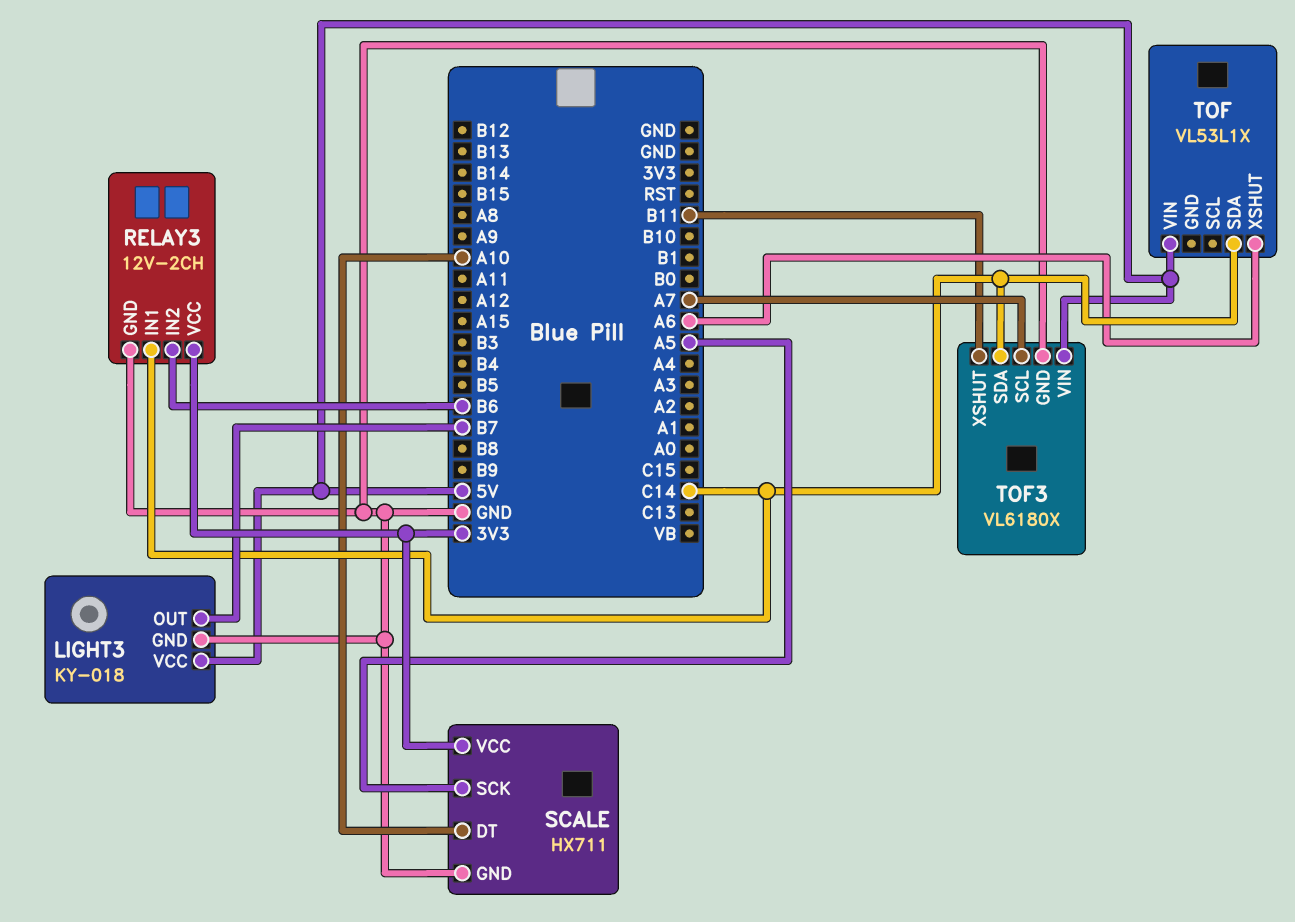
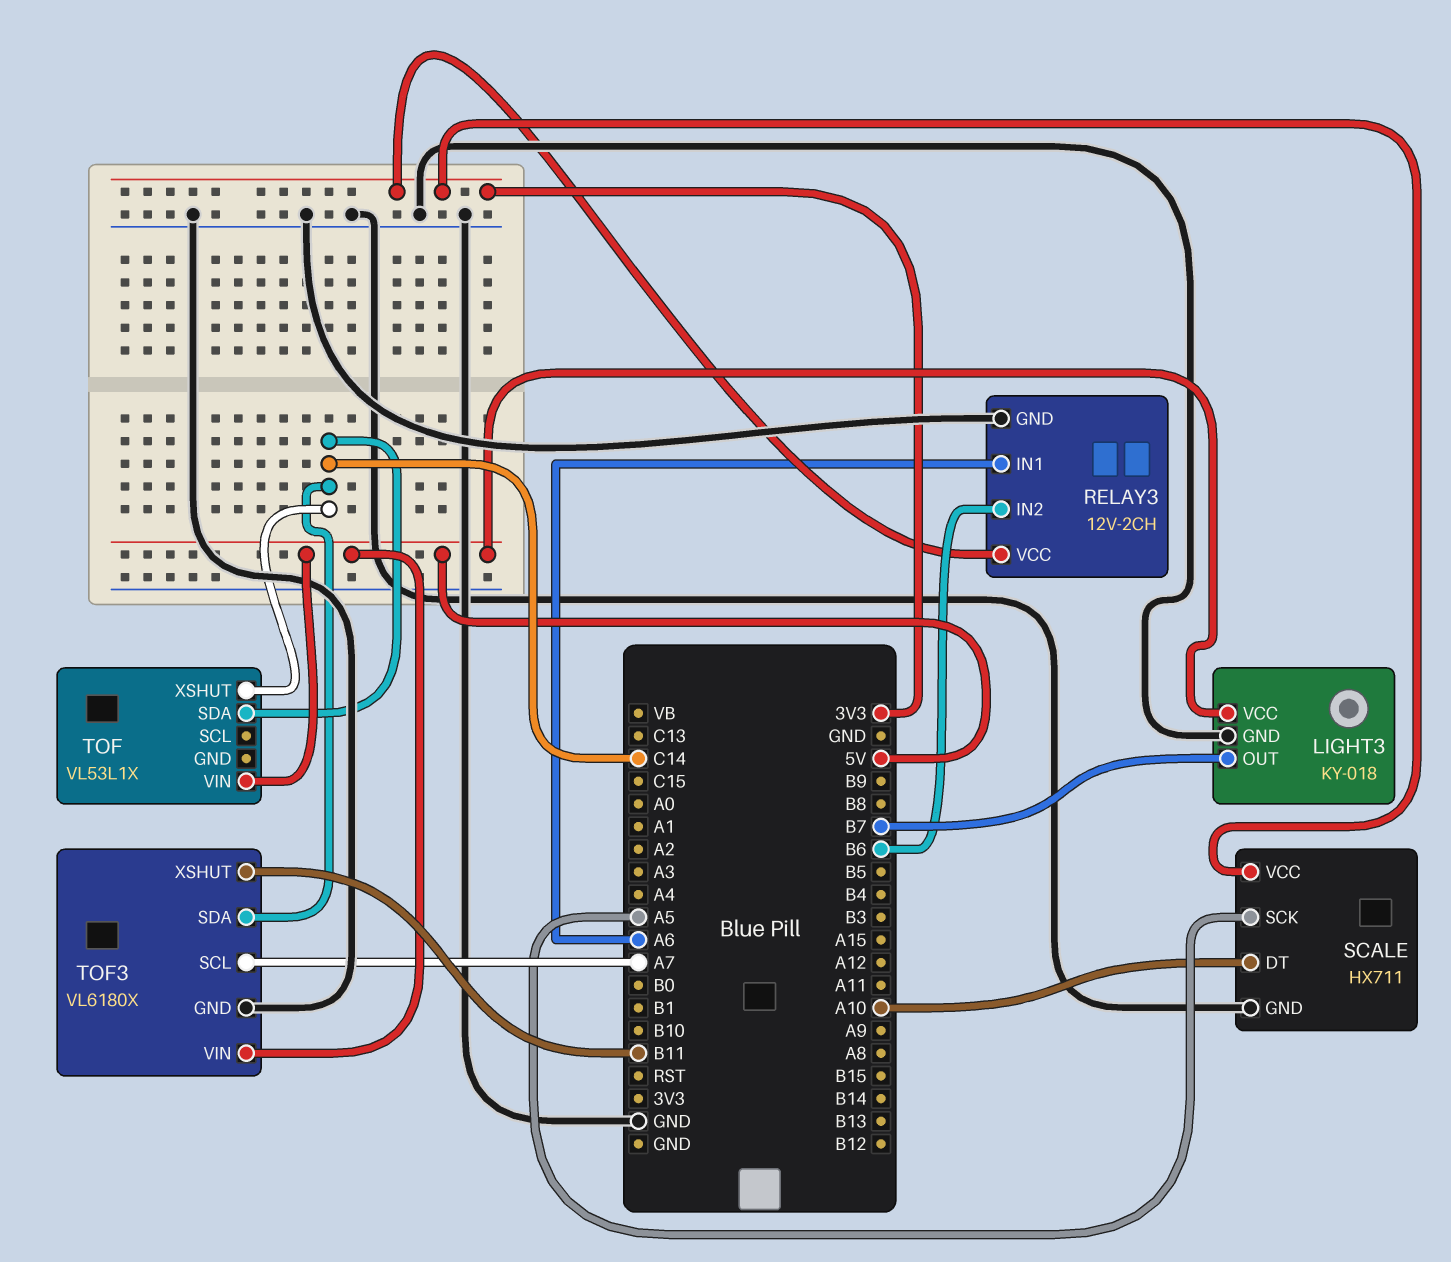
RELAY3 pin IN1: C14 -> A6
TOF pin XSHUT: A6 -> C14

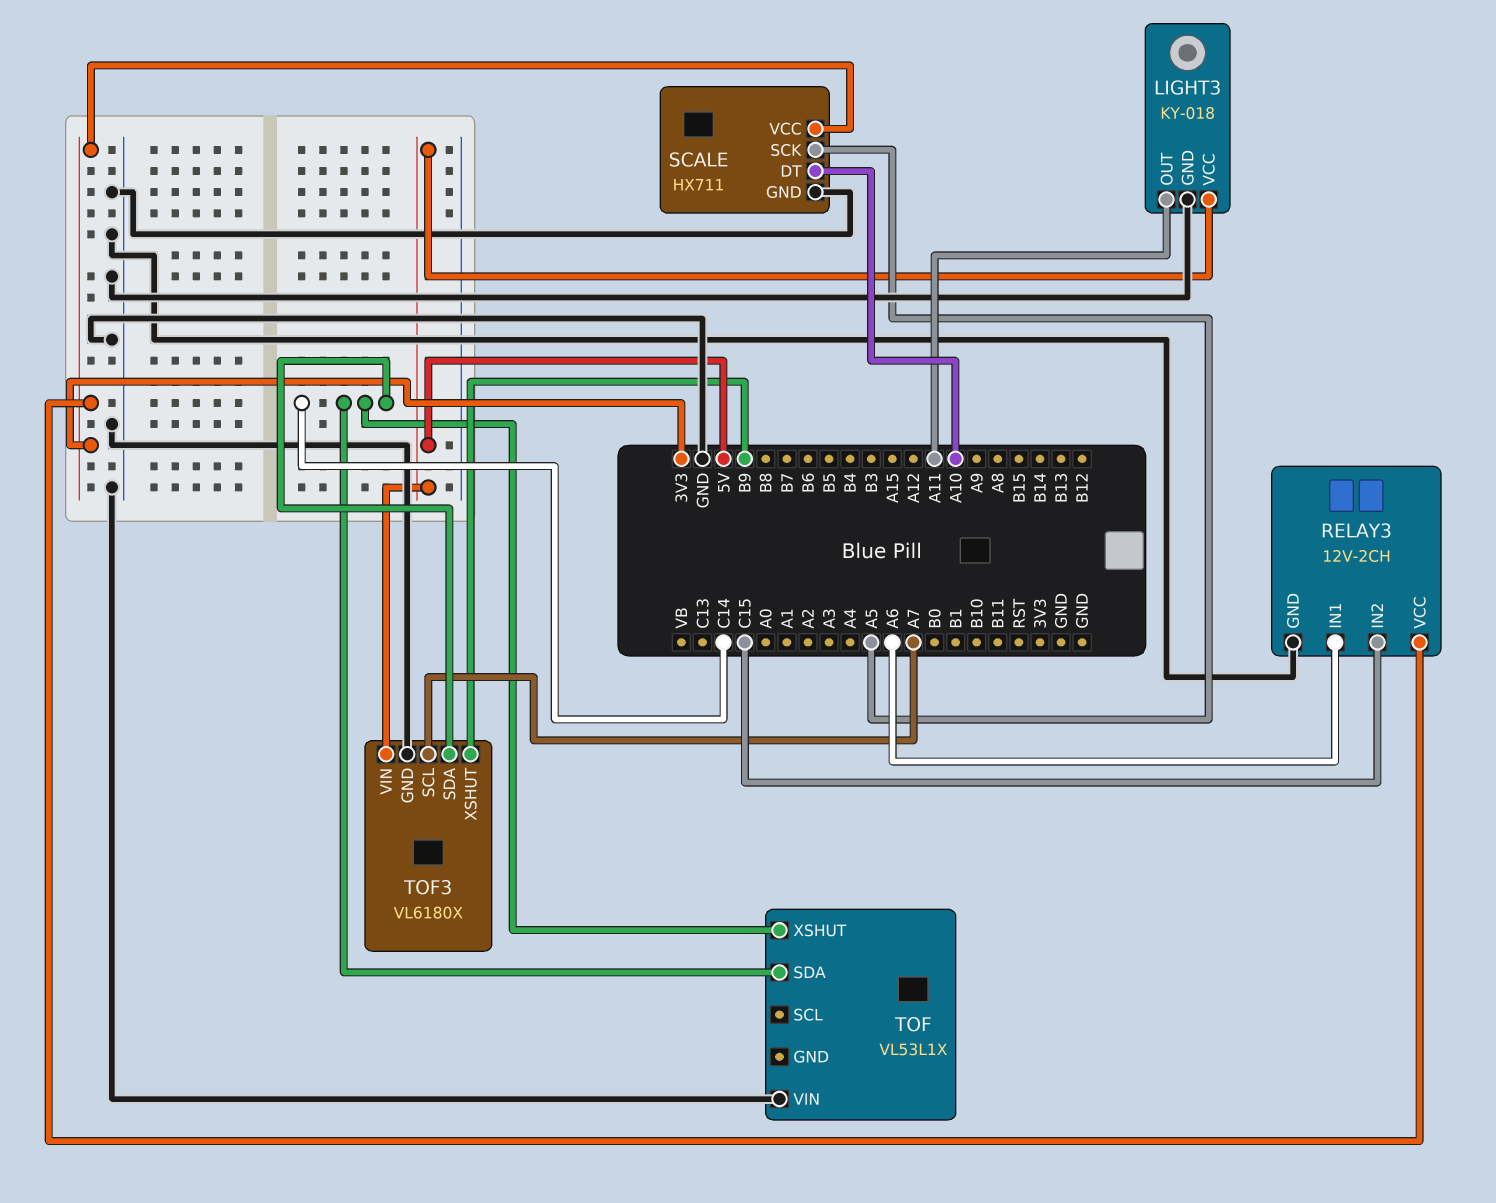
LIGHT3 pin OUT: B7 -> A11
RELAY3 pin IN2: B6 -> C15
TOF pin VIN: 5V -> GND
TOF3 pin XSHUT: B11 -> B9

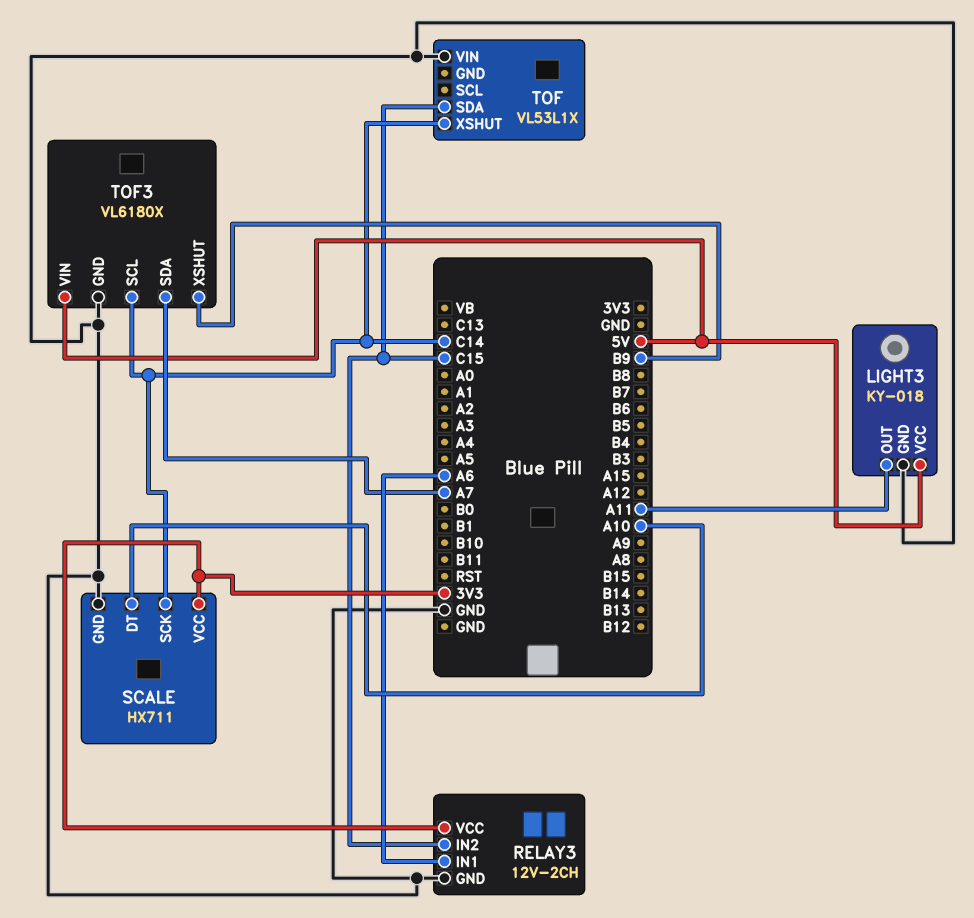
SCALE pin SCK: A5 -> C14
TOF pin SDA: C14 -> C15
TOF3 pin SCL: A7 -> C14
TOF3 pin SDA: C14 -> A7

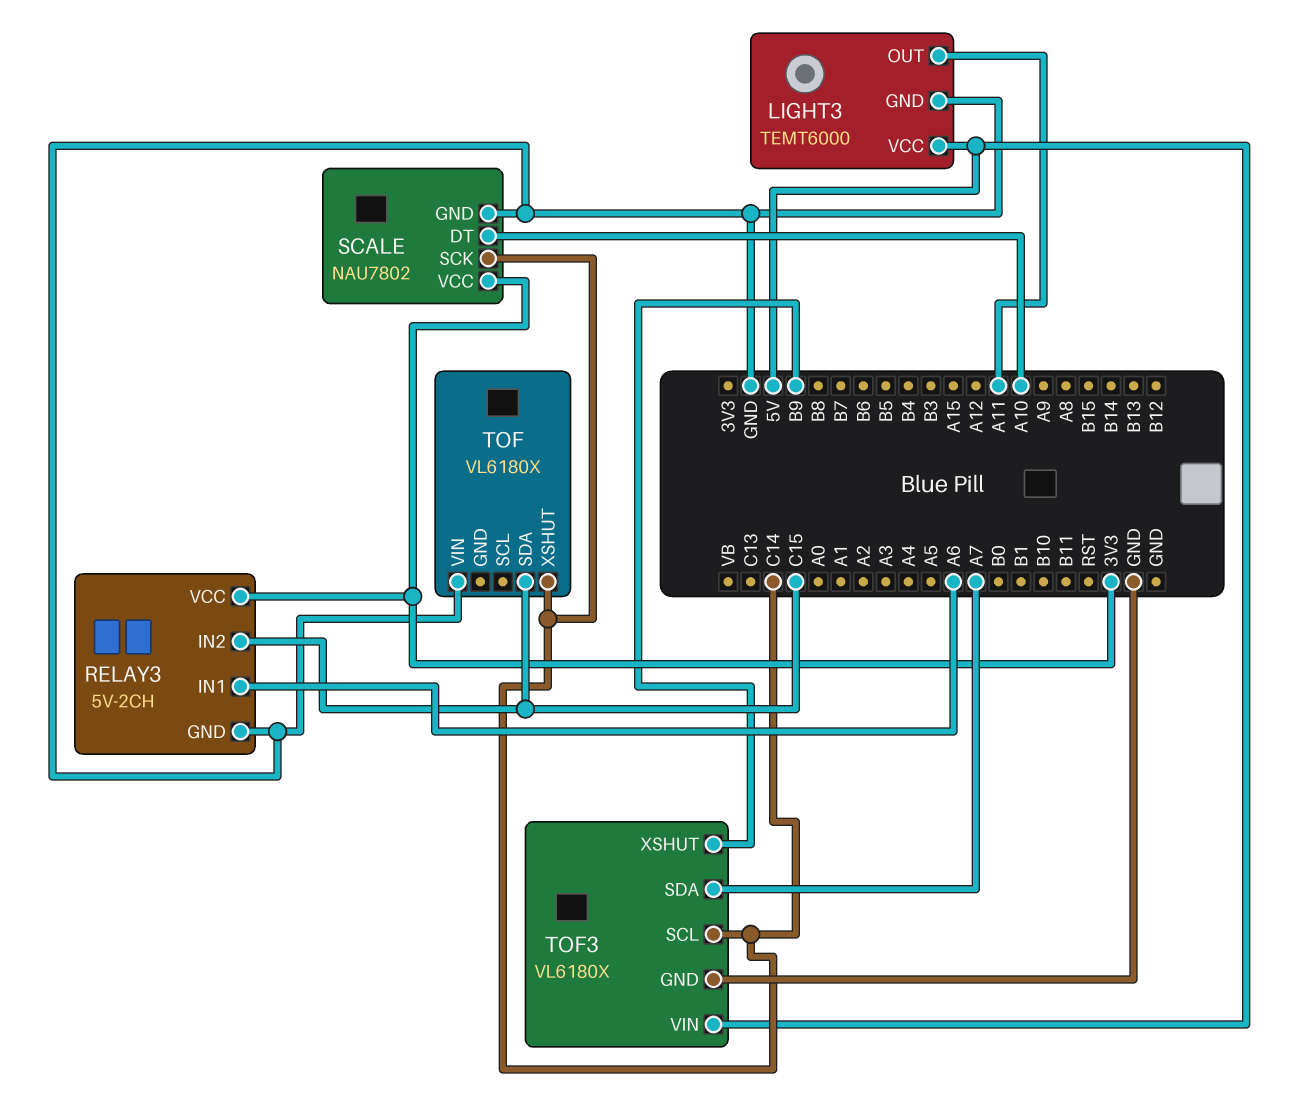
LIGHT3: KY-018 -> TEMT6000
RELAY3: 12V-2CH -> 5V-2CH
SCALE: HX711 -> NAU7802
TOF: VL53L1X -> VL6180X

